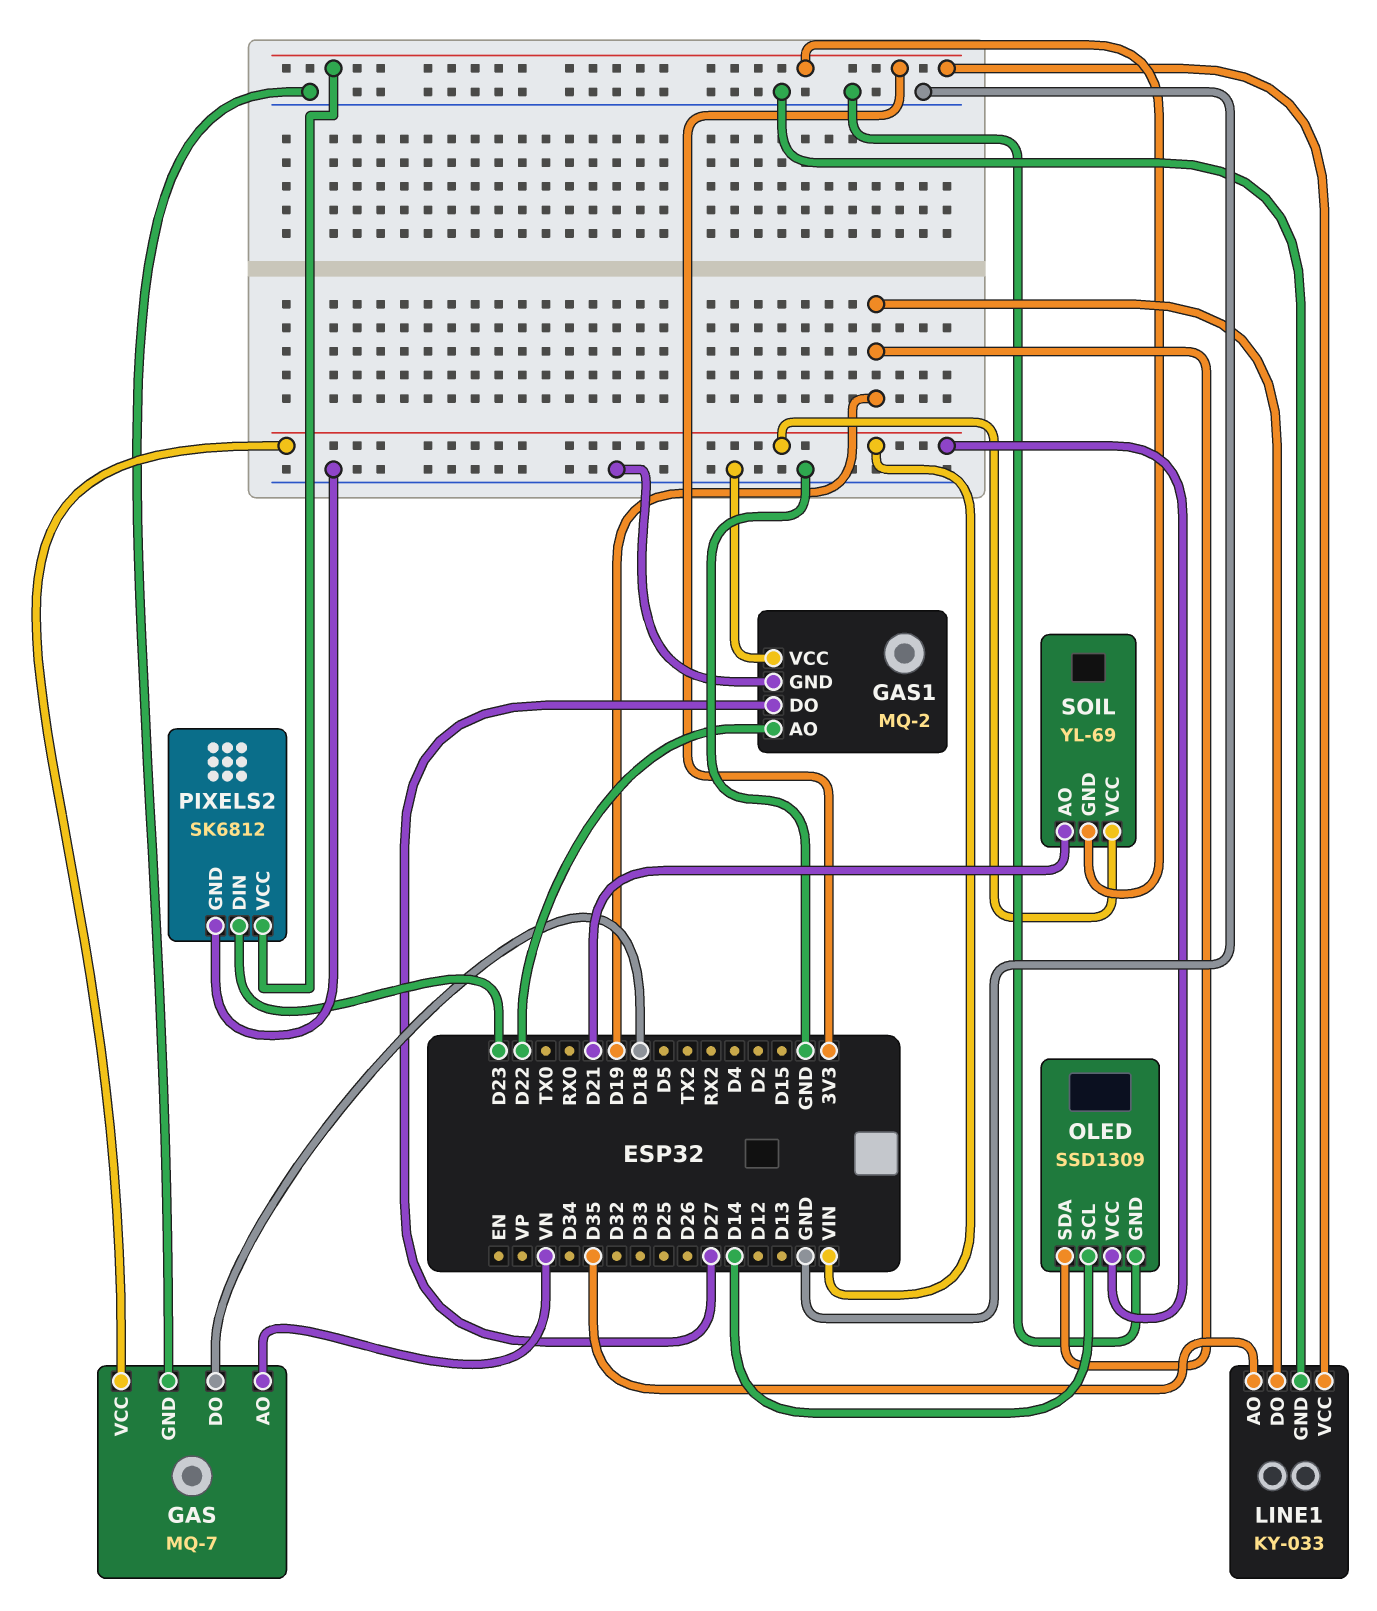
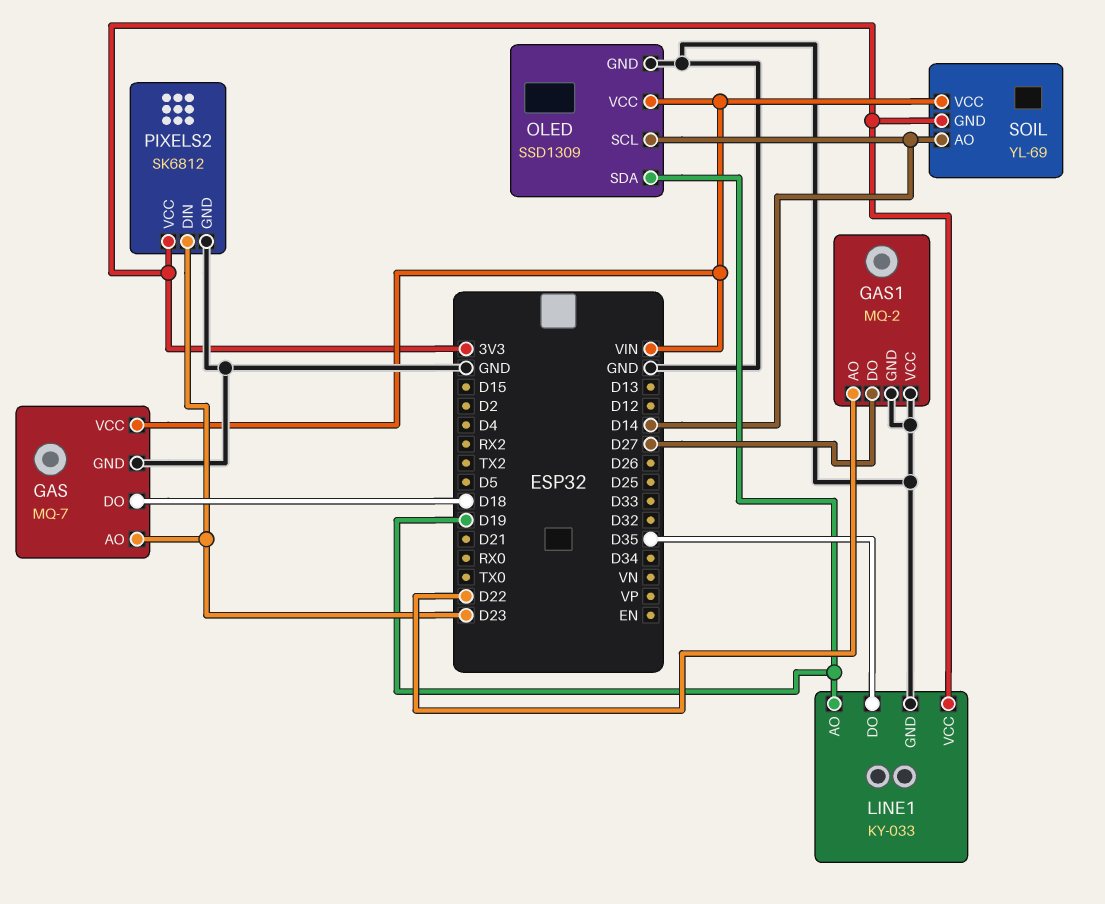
GAS pin AO: VN -> D23
LINE1 pin AO: D35 -> D19
LINE1 pin DO: D19 -> D35
SOIL pin AO: D21 -> D14

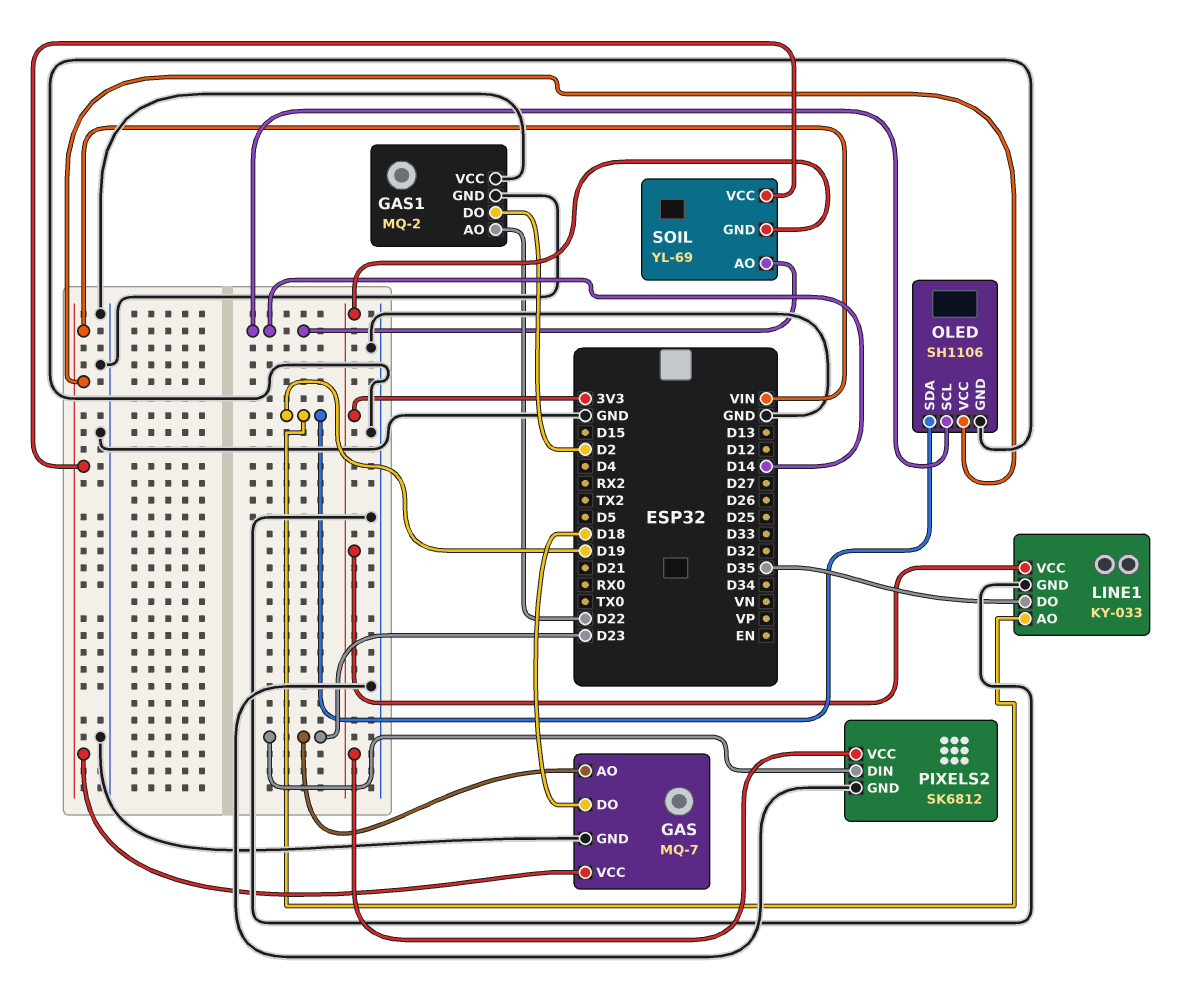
GAS1 pin DO: D27 -> D2
OLED: SSD1309 -> SH1106

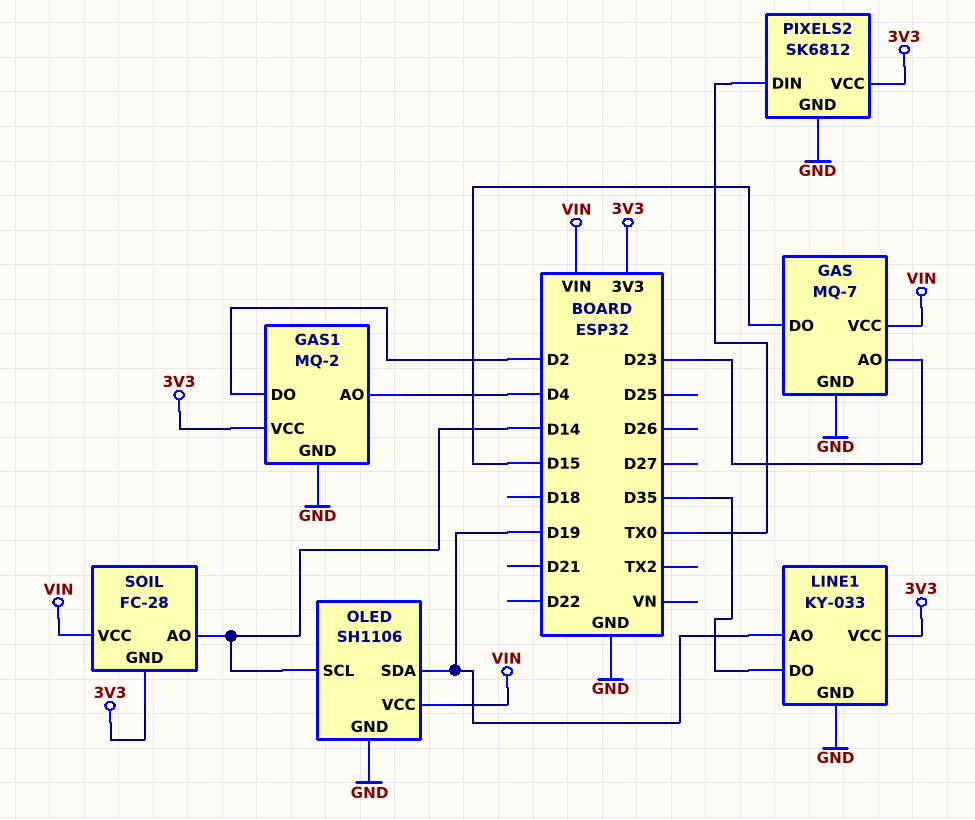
GAS pin DO: D18 -> D15
GAS1 pin AO: D22 -> D4
GAS1 pin VCC: GND -> 3V3
PIXELS2 pin DIN: D23 -> TX0
SOIL: YL-69 -> FC-28

